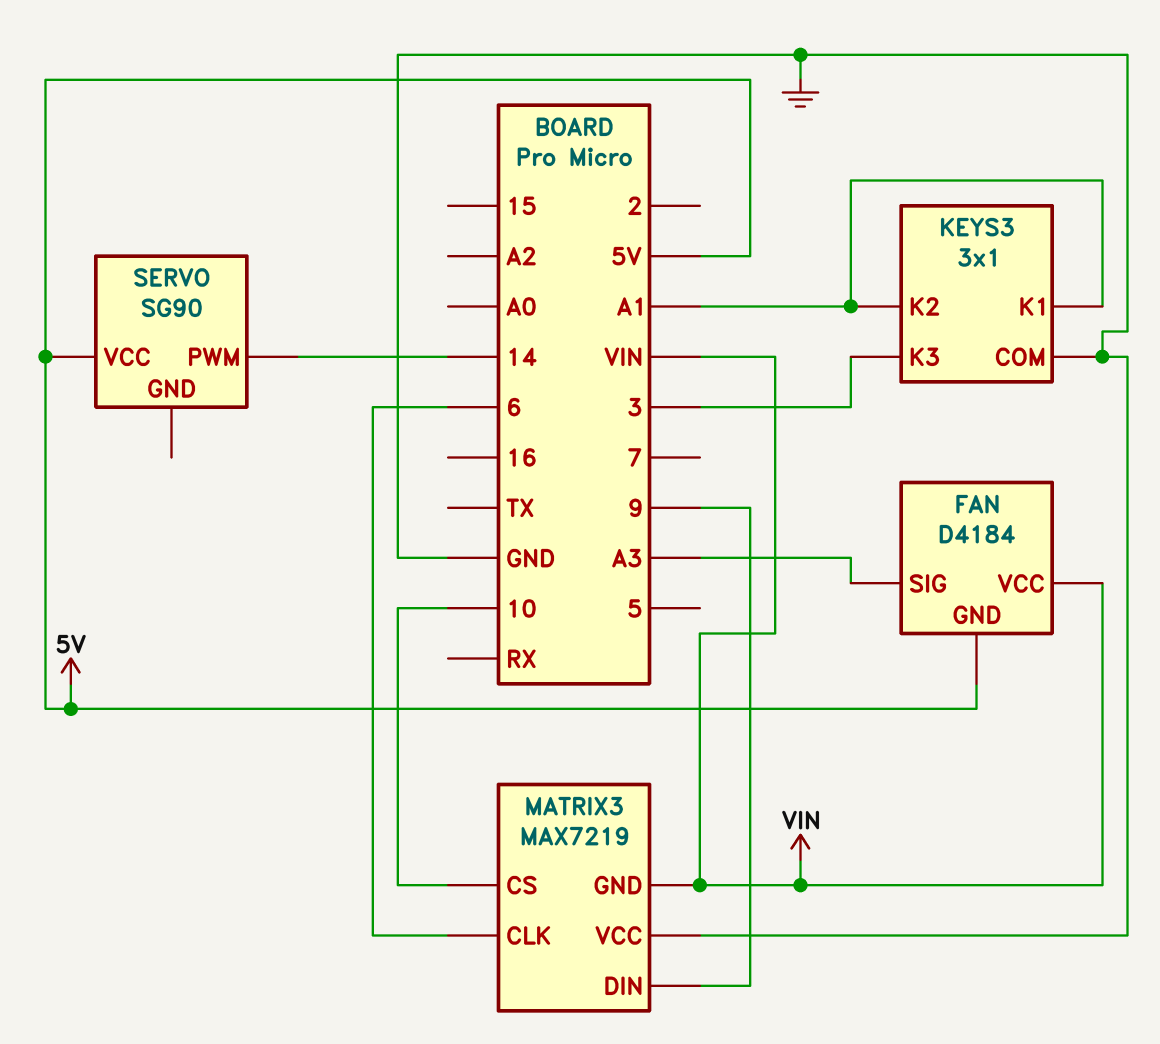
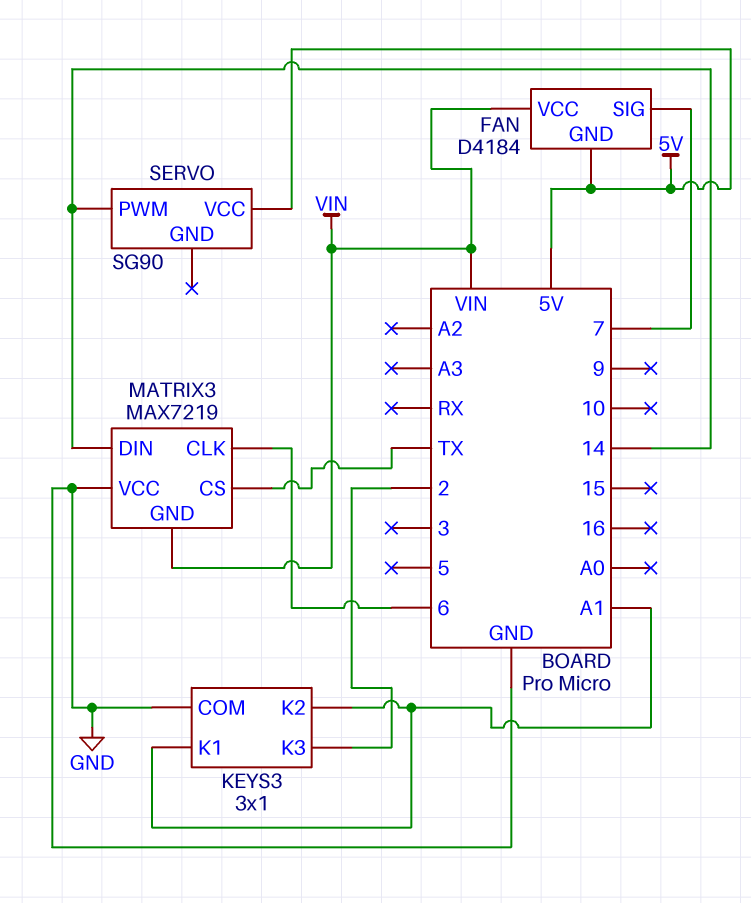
FAN pin SIG: A3 -> 7
KEYS3 pin K3: 3 -> 2
MATRIX3 pin CS: 10 -> TX
MATRIX3 pin DIN: 9 -> 14

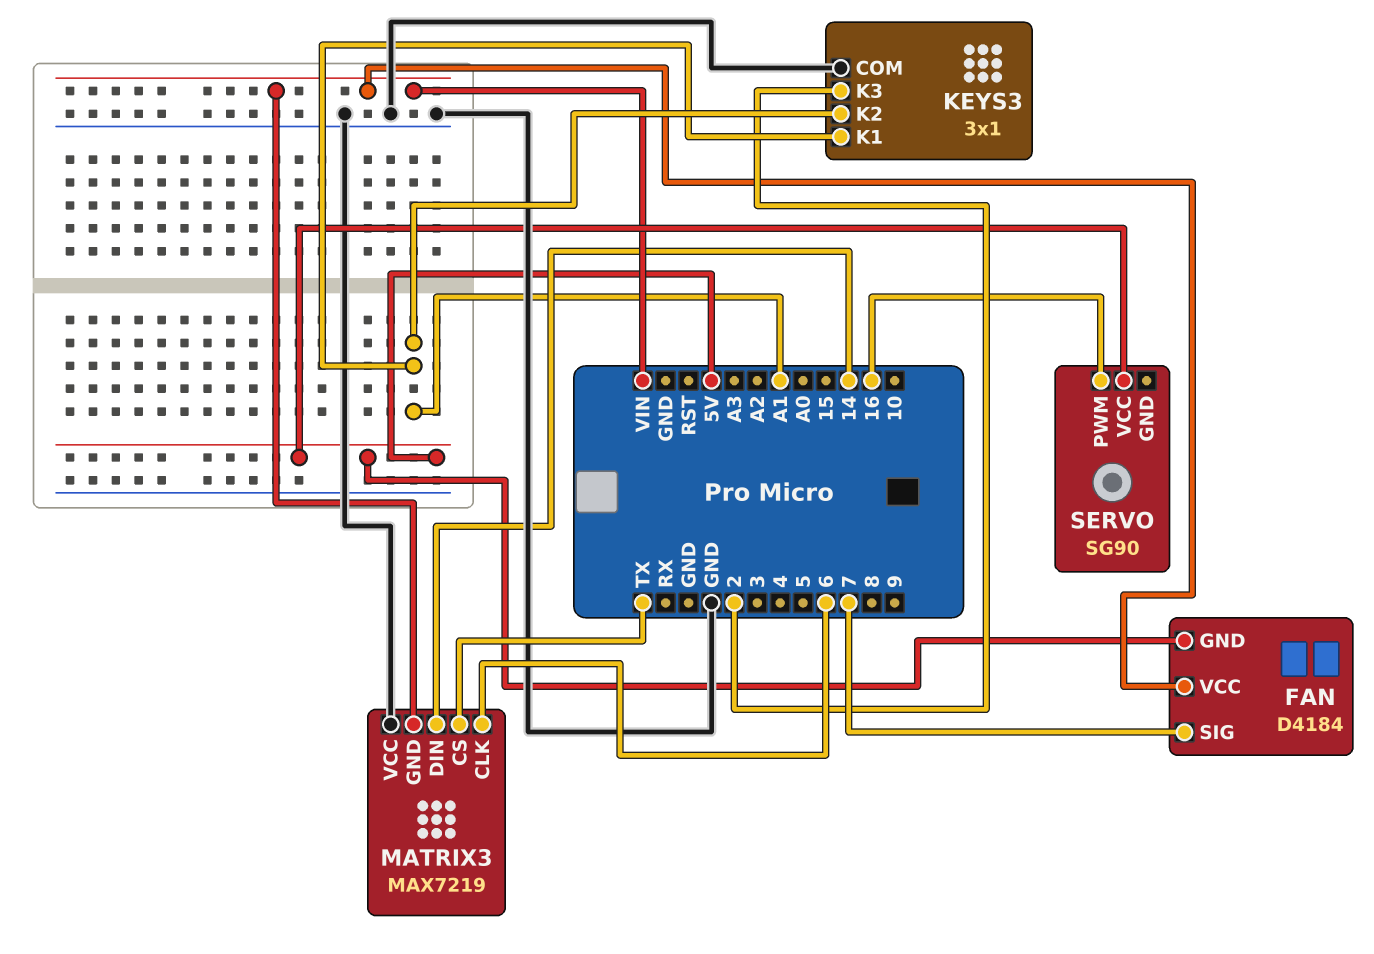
SERVO pin PWM: 14 -> 16

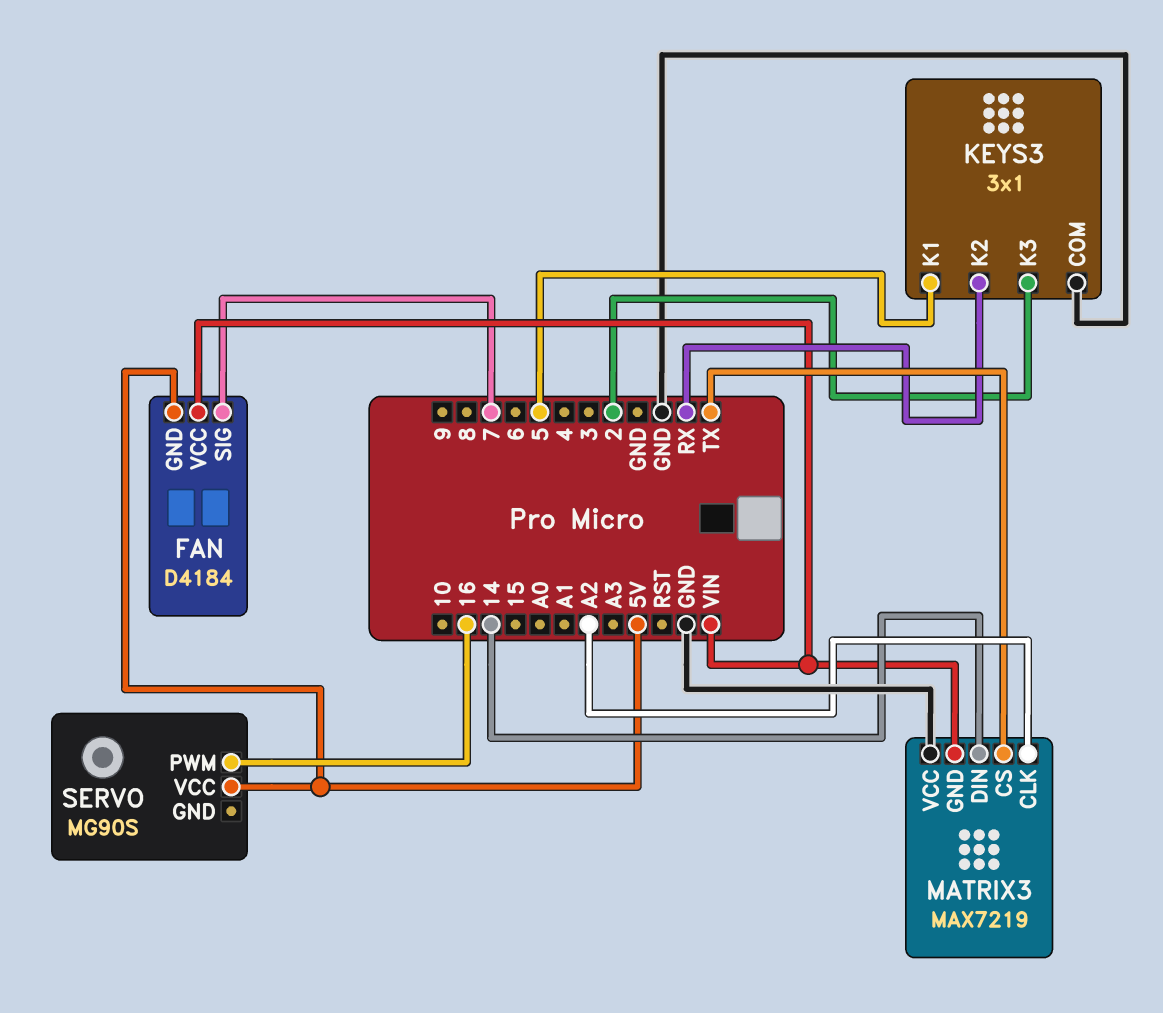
KEYS3 pin K1: A1 -> 5
KEYS3 pin K2: A1 -> RX
MATRIX3 pin CLK: 6 -> A2
SERVO: SG90 -> MG90S

